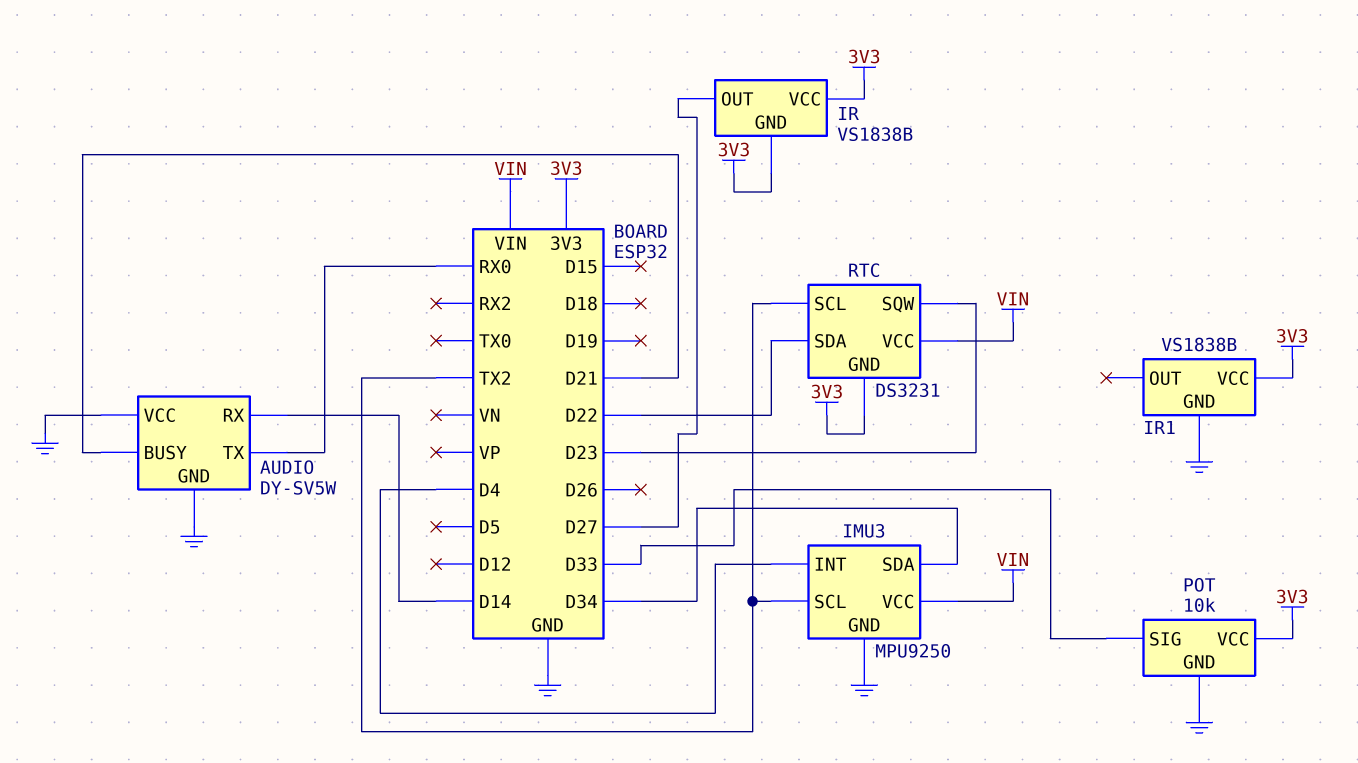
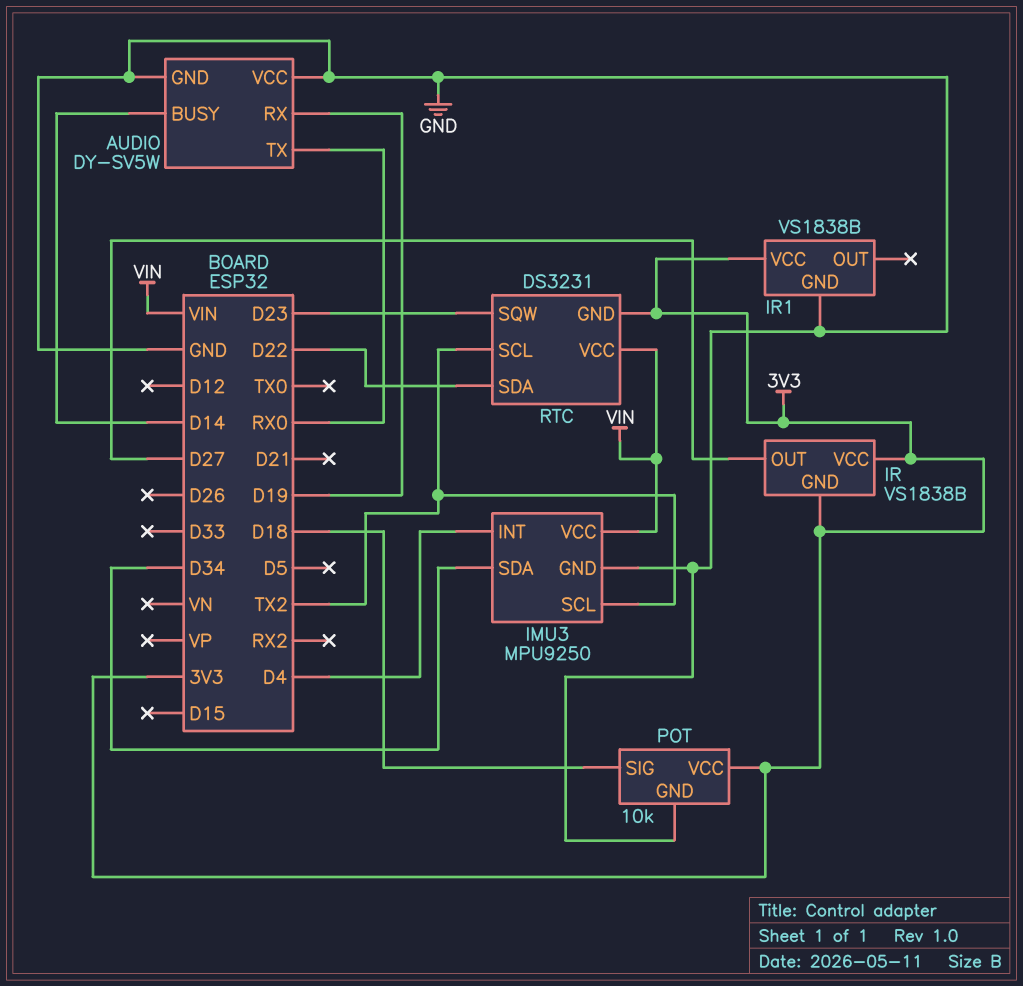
AUDIO pin BUSY: D21 -> D14
AUDIO pin RX: D14 -> D19
POT pin SIG: D33 -> D18

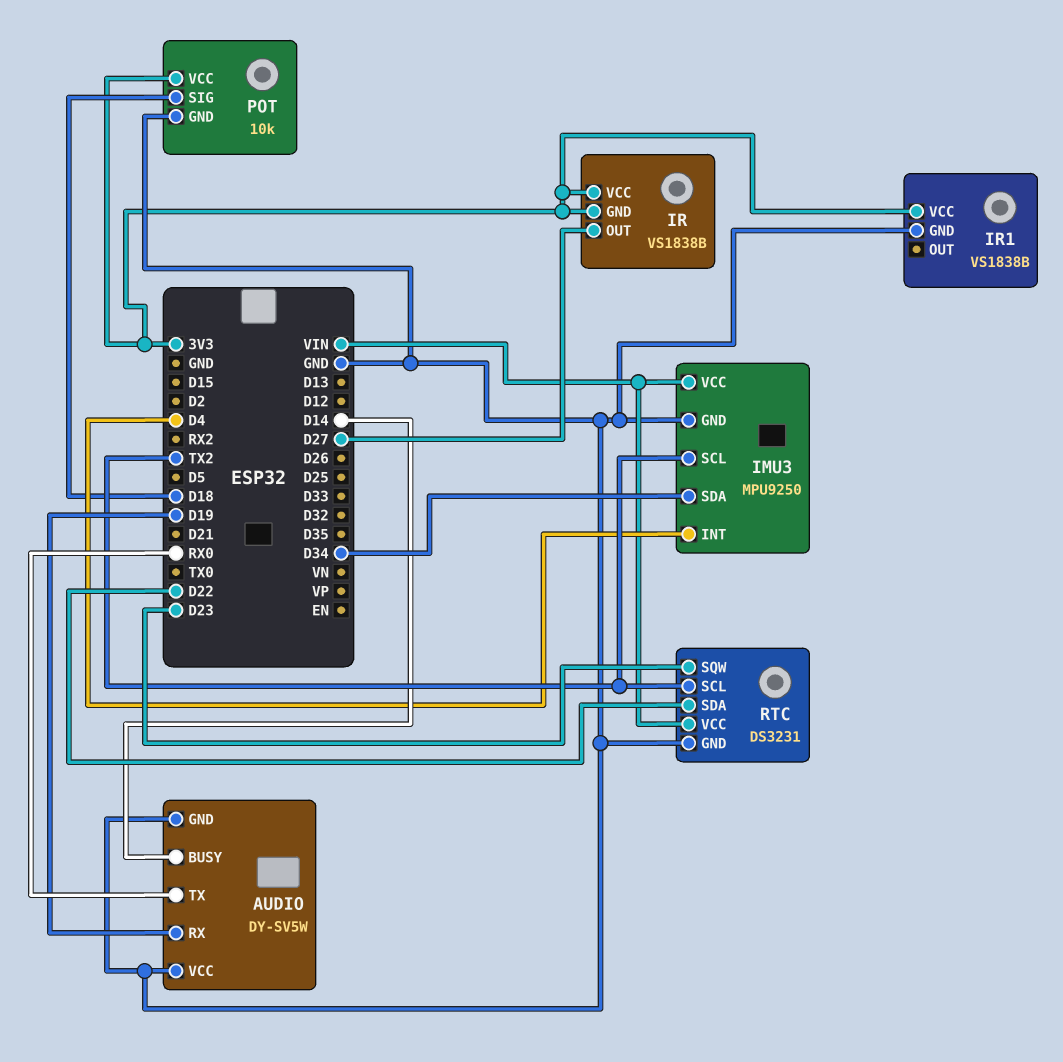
RTC pin GND: 3V3 -> GND

